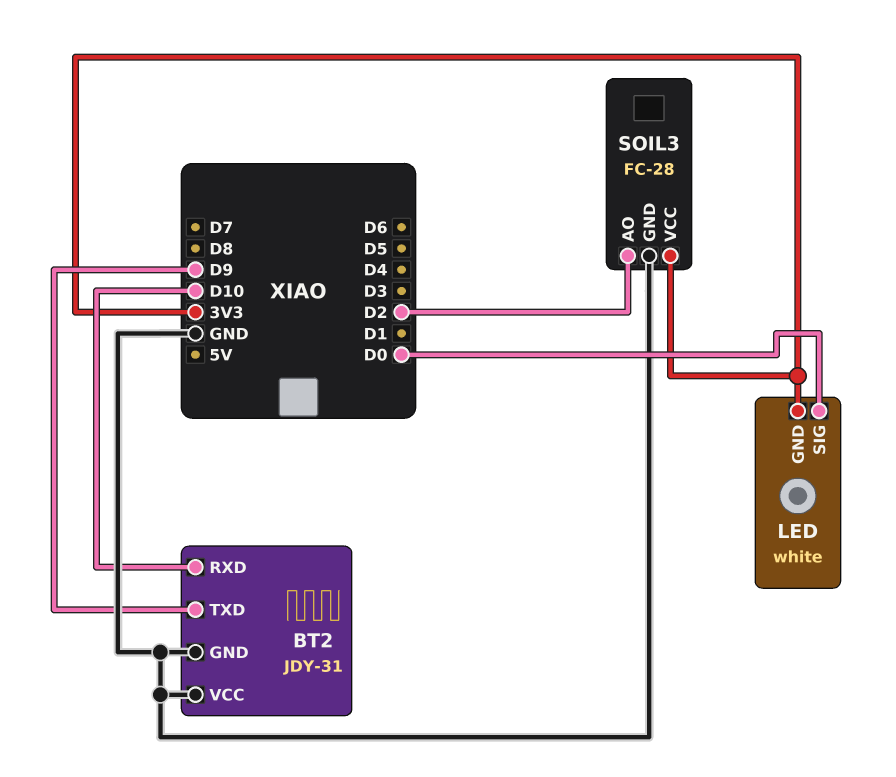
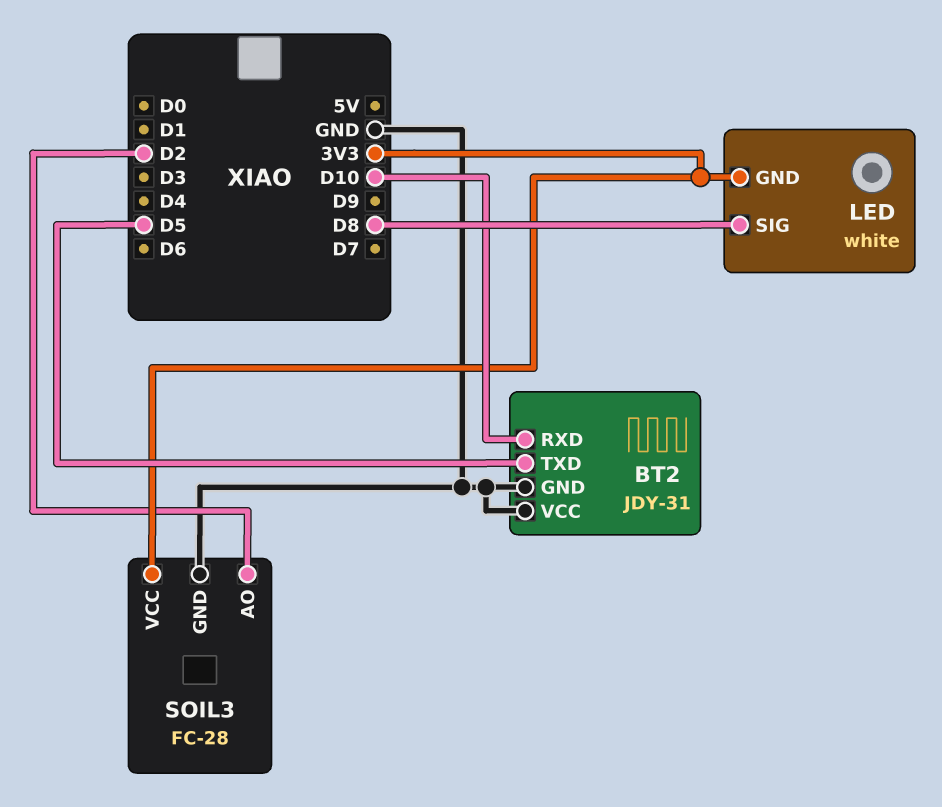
BT2 pin TXD: D9 -> D5
LED pin SIG: D0 -> D8

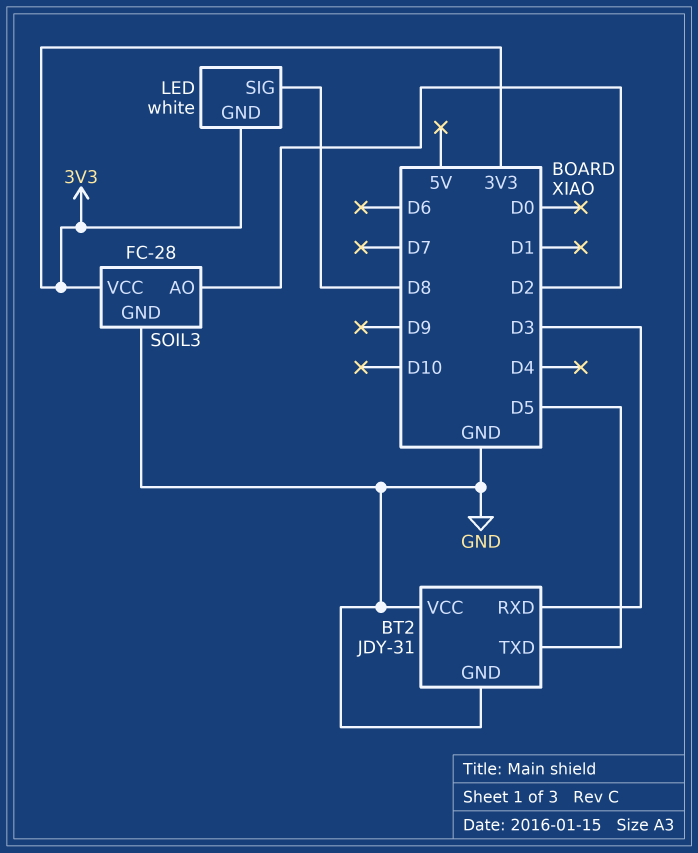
BT2 pin RXD: D10 -> D3

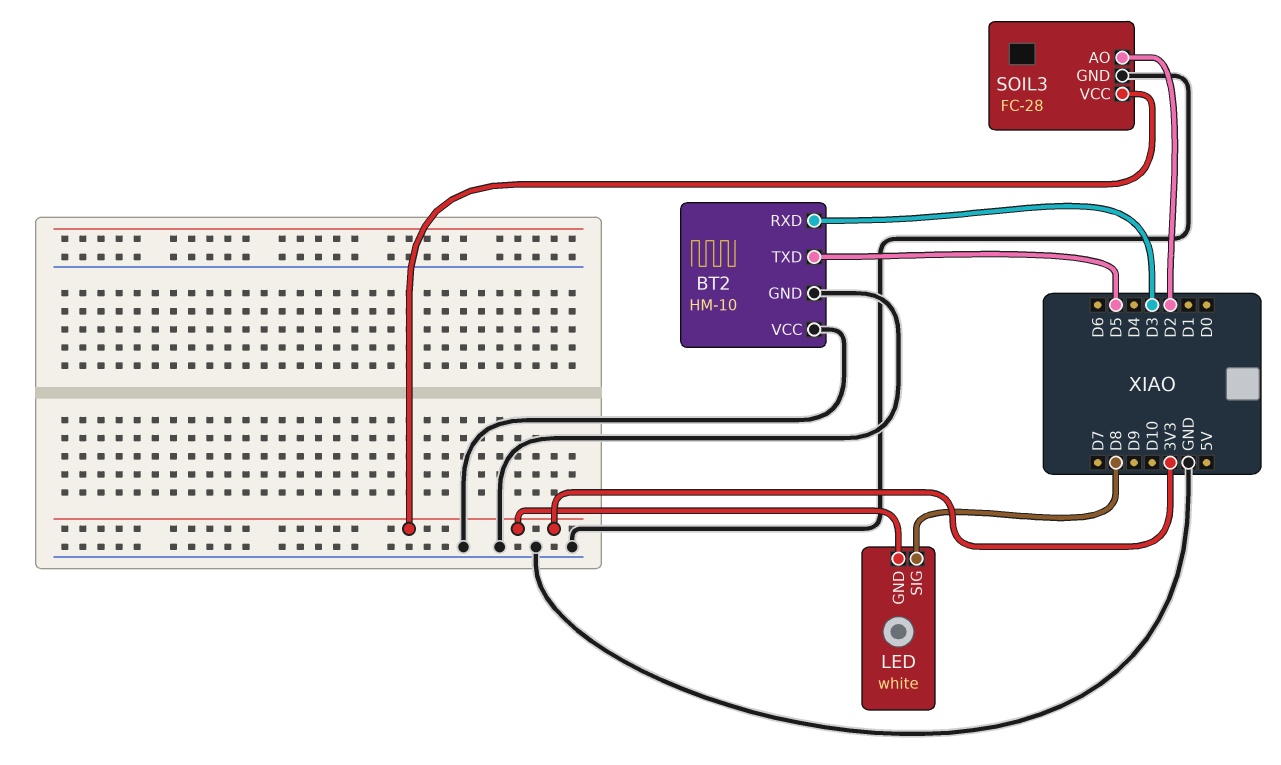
BT2: JDY-31 -> HM-10

